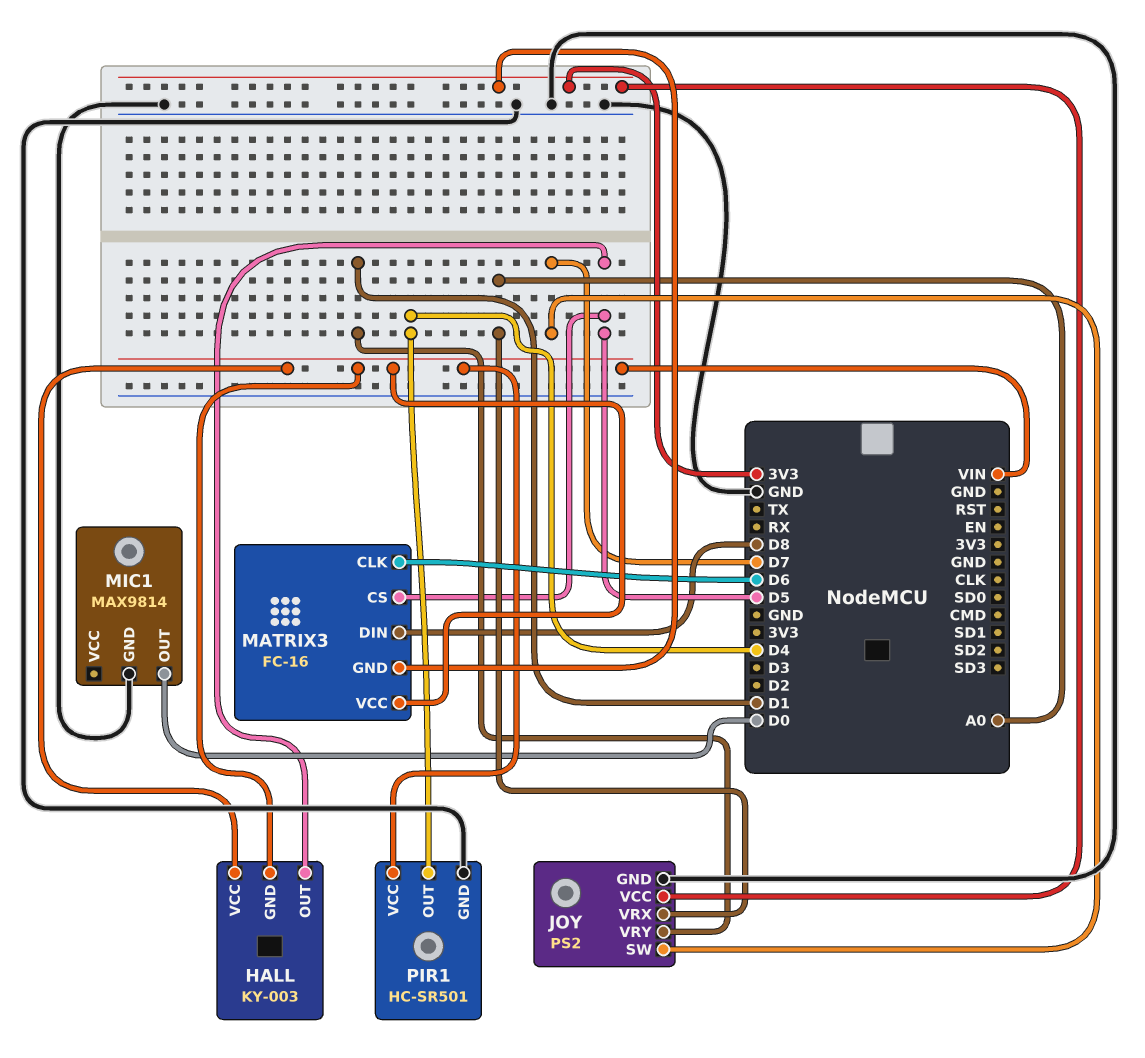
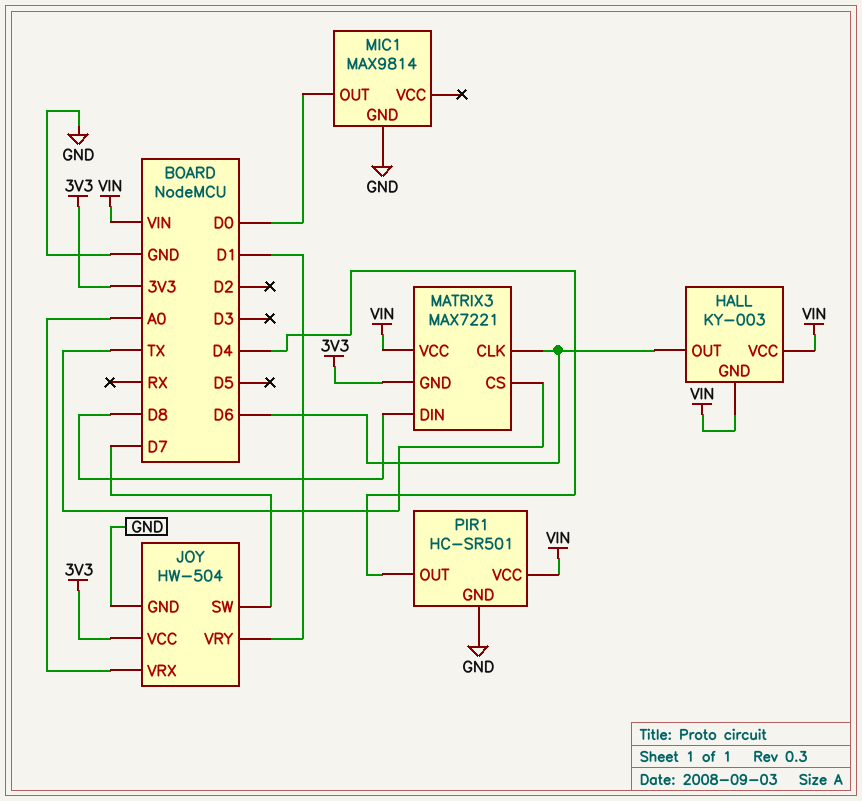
HALL pin OUT: D5 -> D6
JOY: PS2 -> HW-504
MATRIX3: FC-16 -> MAX7221
MATRIX3 pin CS: D5 -> TX

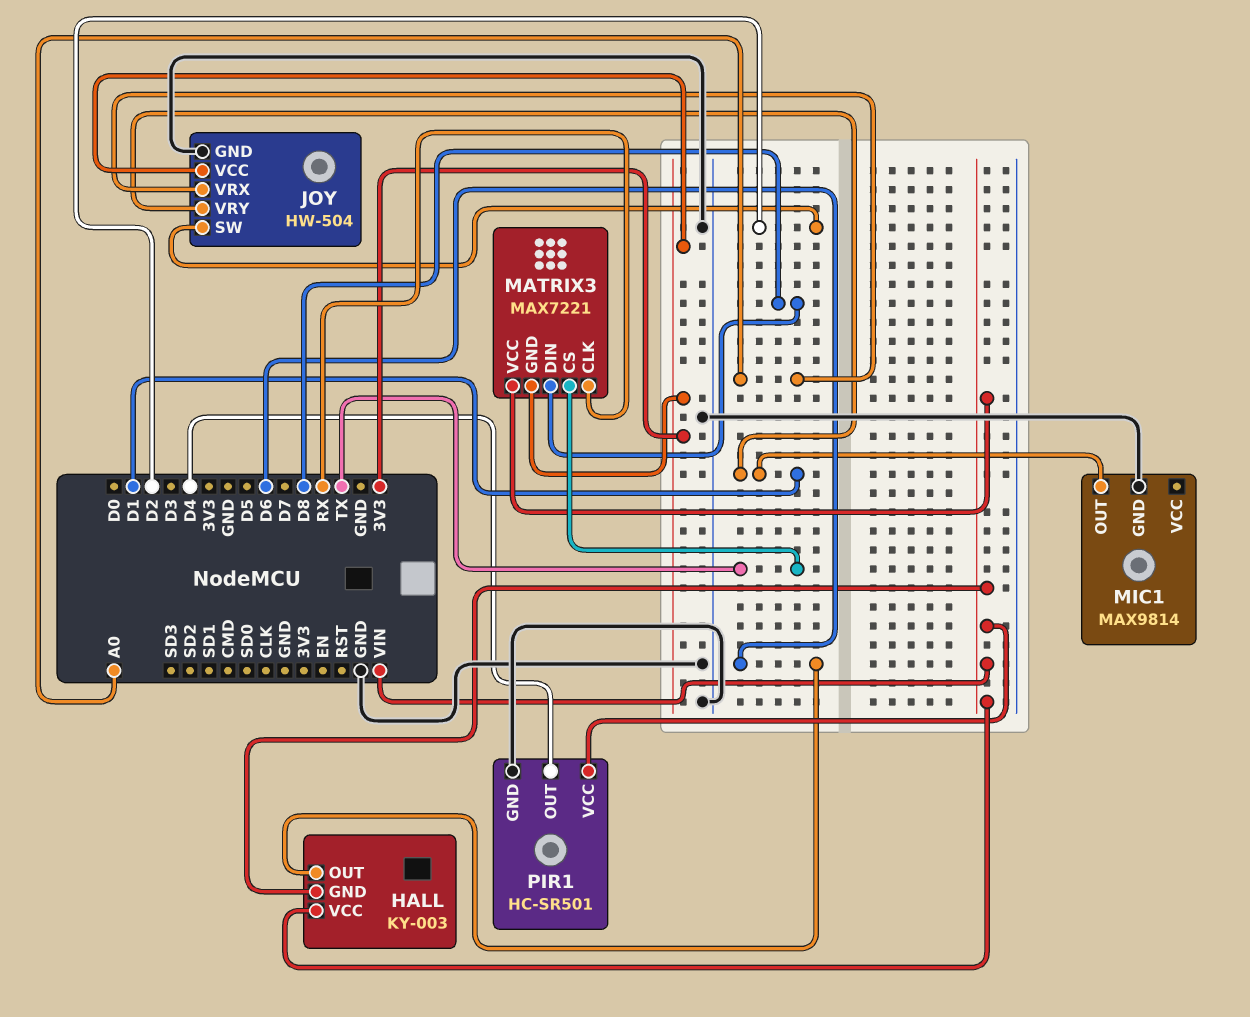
JOY pin SW: D7 -> D2
MATRIX3 pin CLK: D6 -> RX
MIC1 pin OUT: D0 -> D1

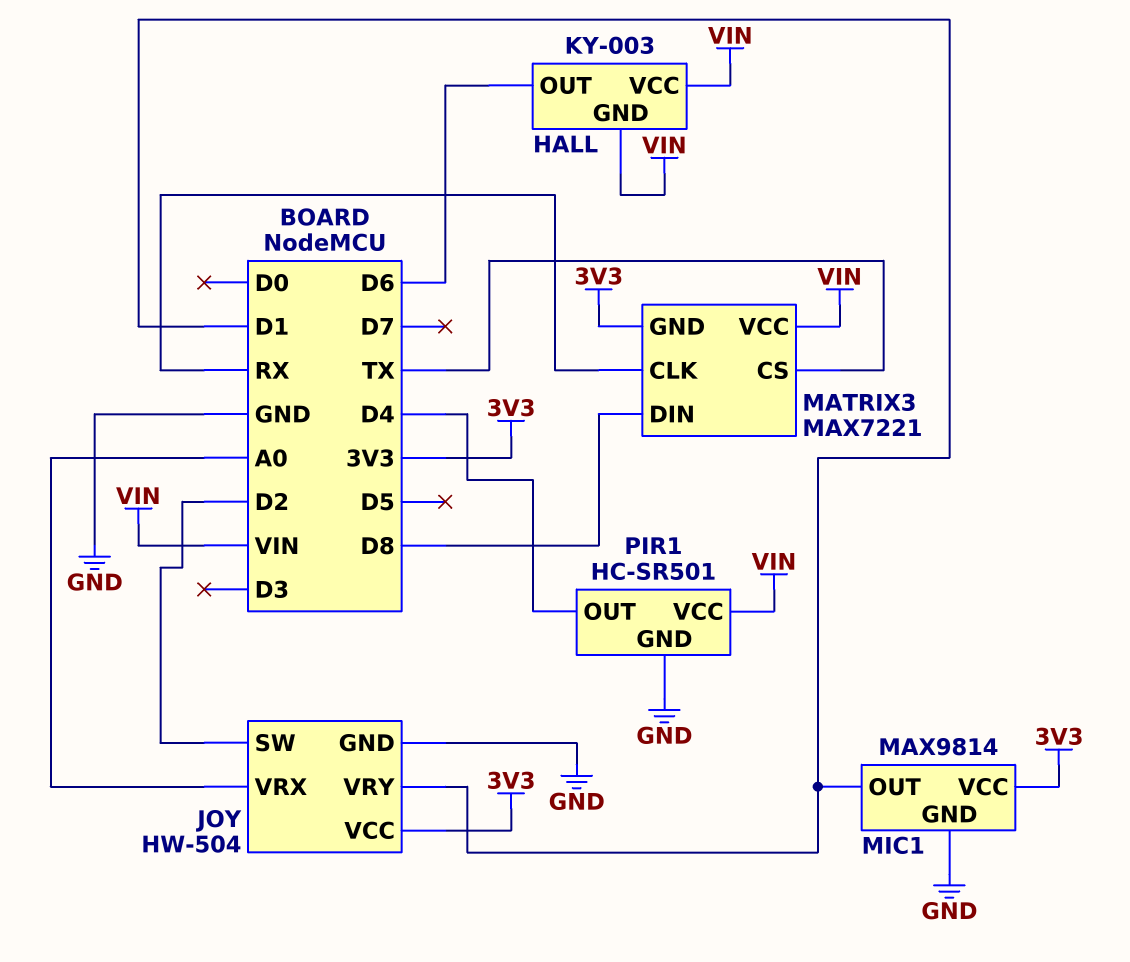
MIC1 pin VCC: none -> 3V3

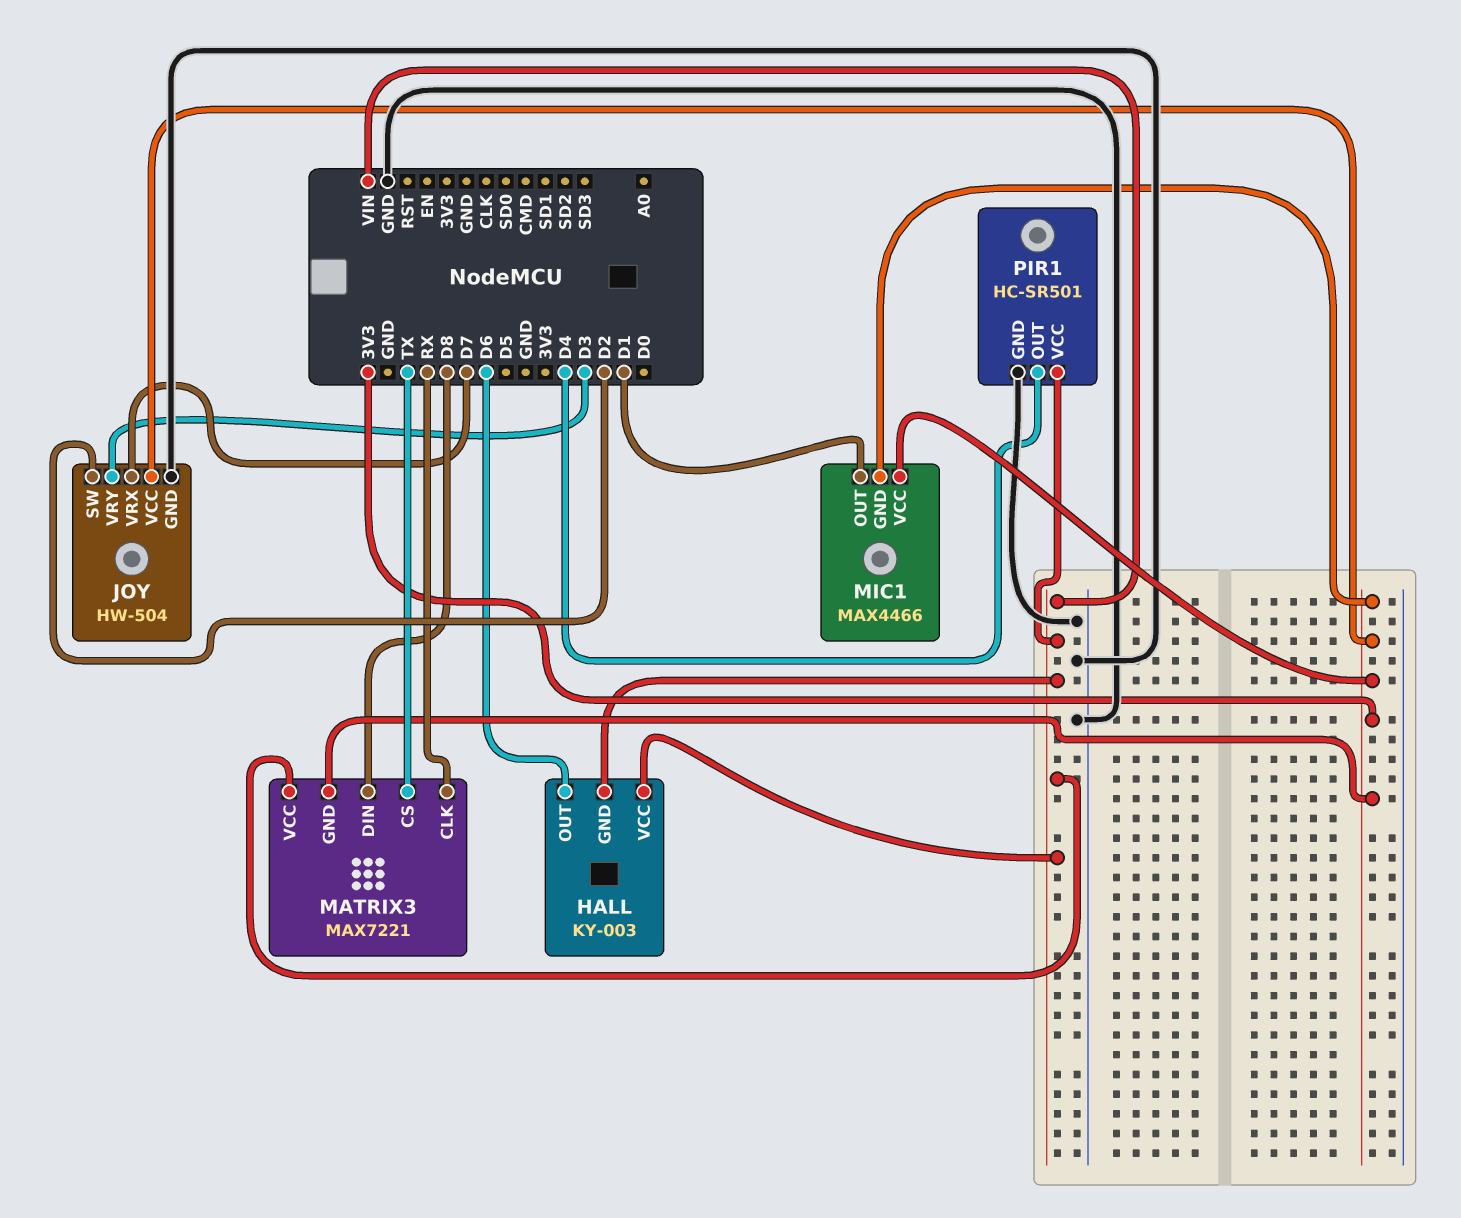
JOY pin VRX: A0 -> D7
JOY pin VRY: D1 -> D3
MIC1: MAX9814 -> MAX4466
MIC1 pin GND: GND -> 3V3

